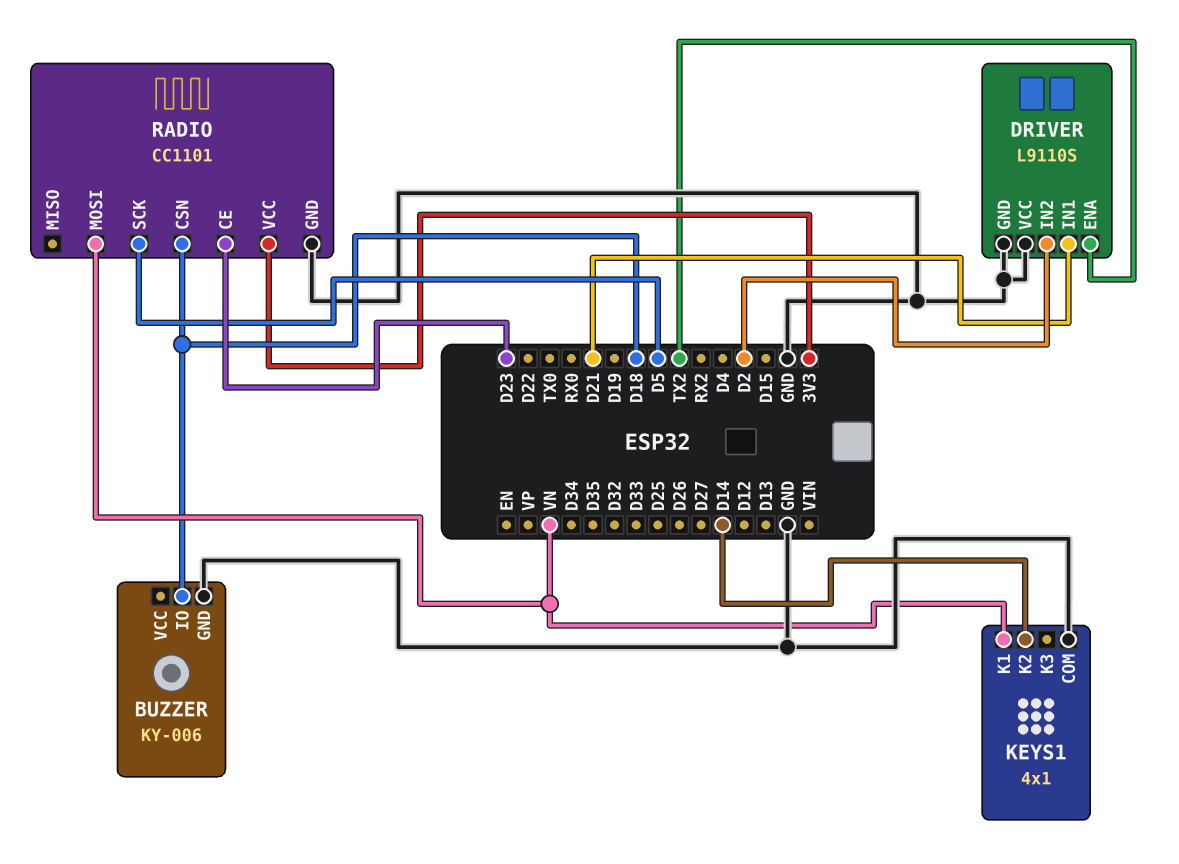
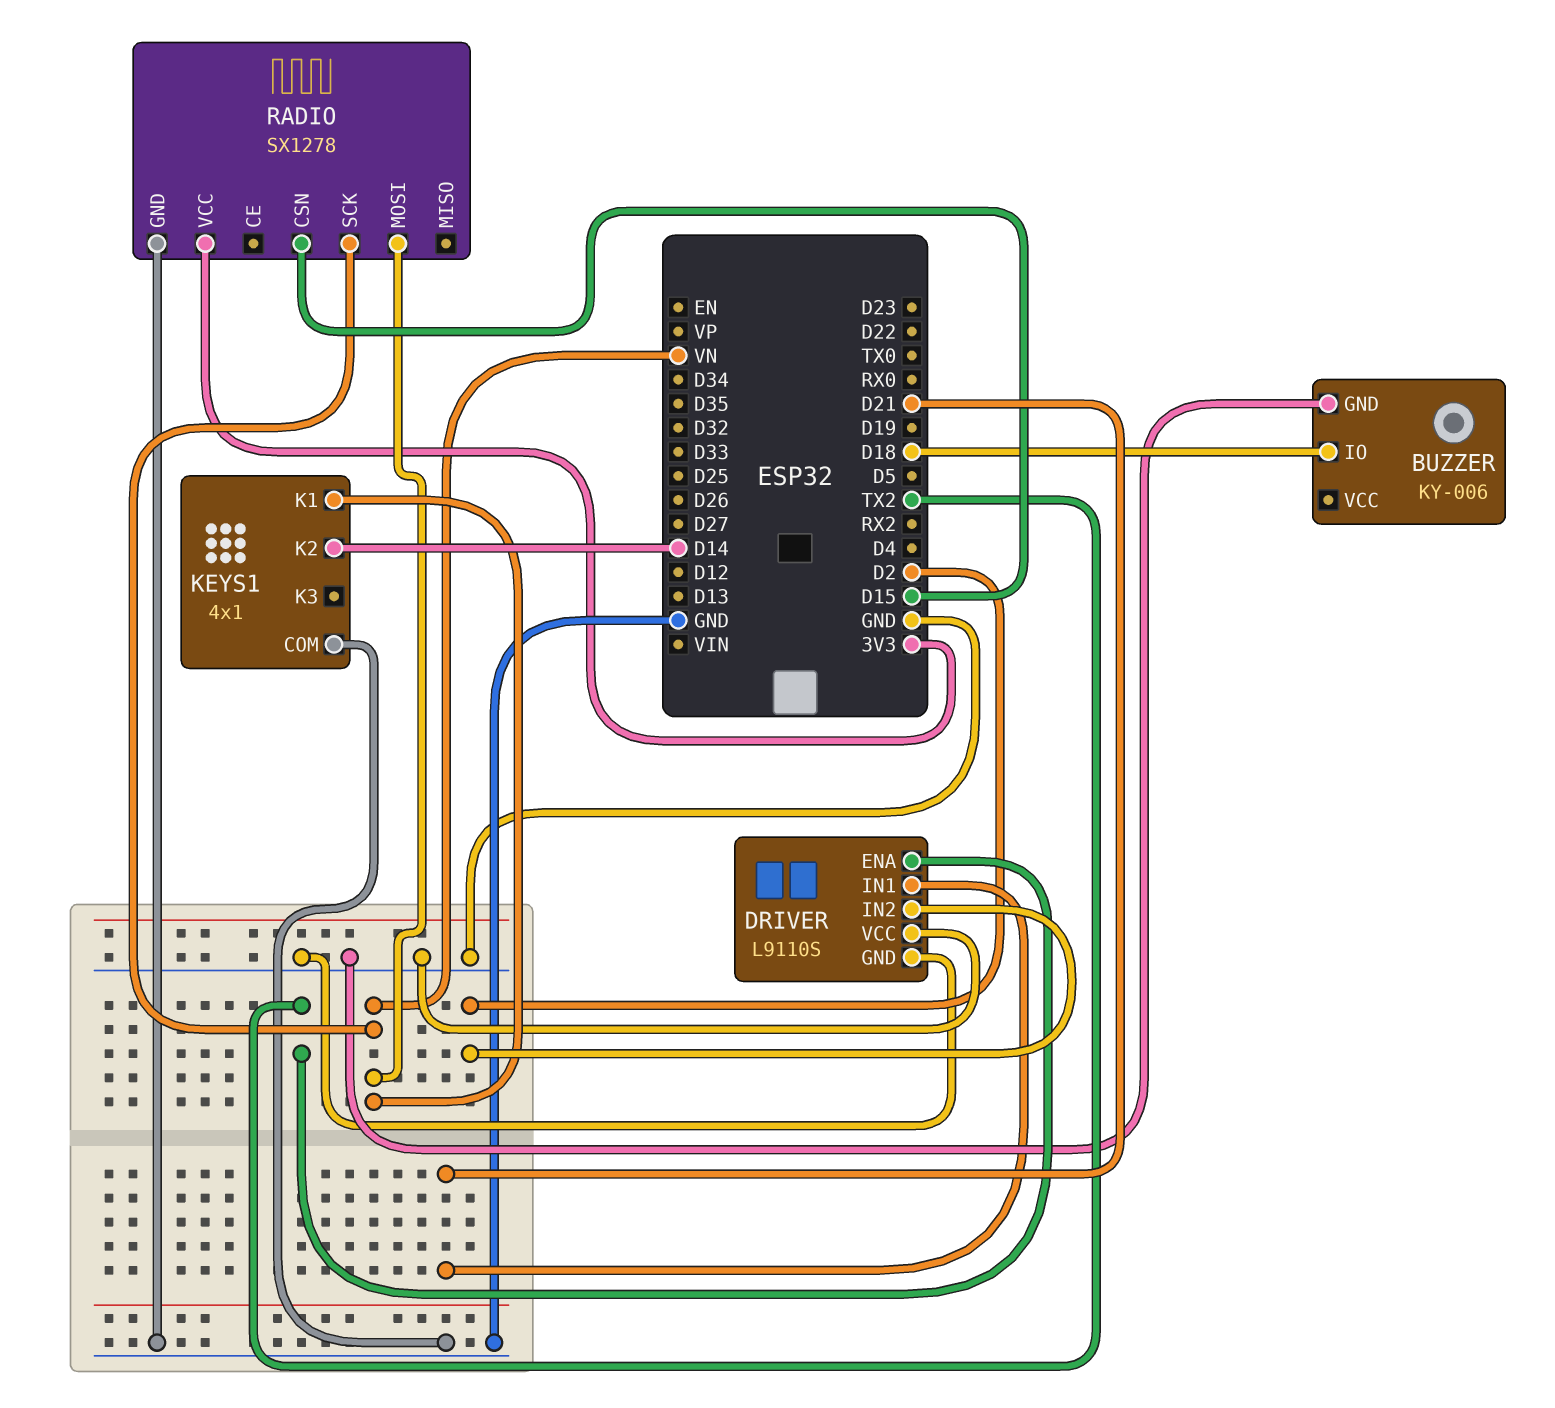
RADIO: CC1101 -> SX1278
RADIO pin CE: D23 -> none
RADIO pin CSN: D18 -> D15
RADIO pin SCK: D5 -> VN

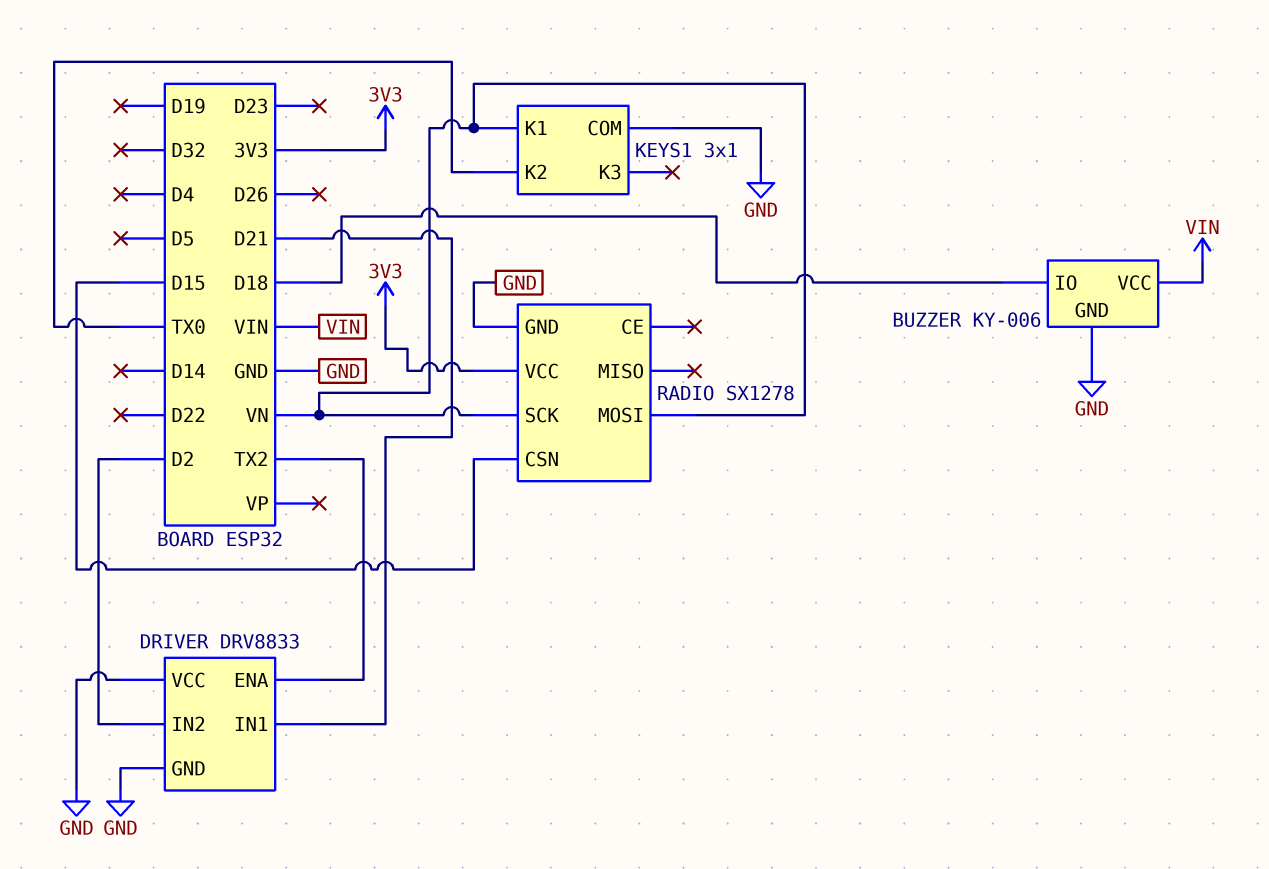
BUZZER pin VCC: none -> VIN
DRIVER: L9110S -> DRV8833
KEYS1: 4x1 -> 3x1
KEYS1 pin K2: D14 -> TX0

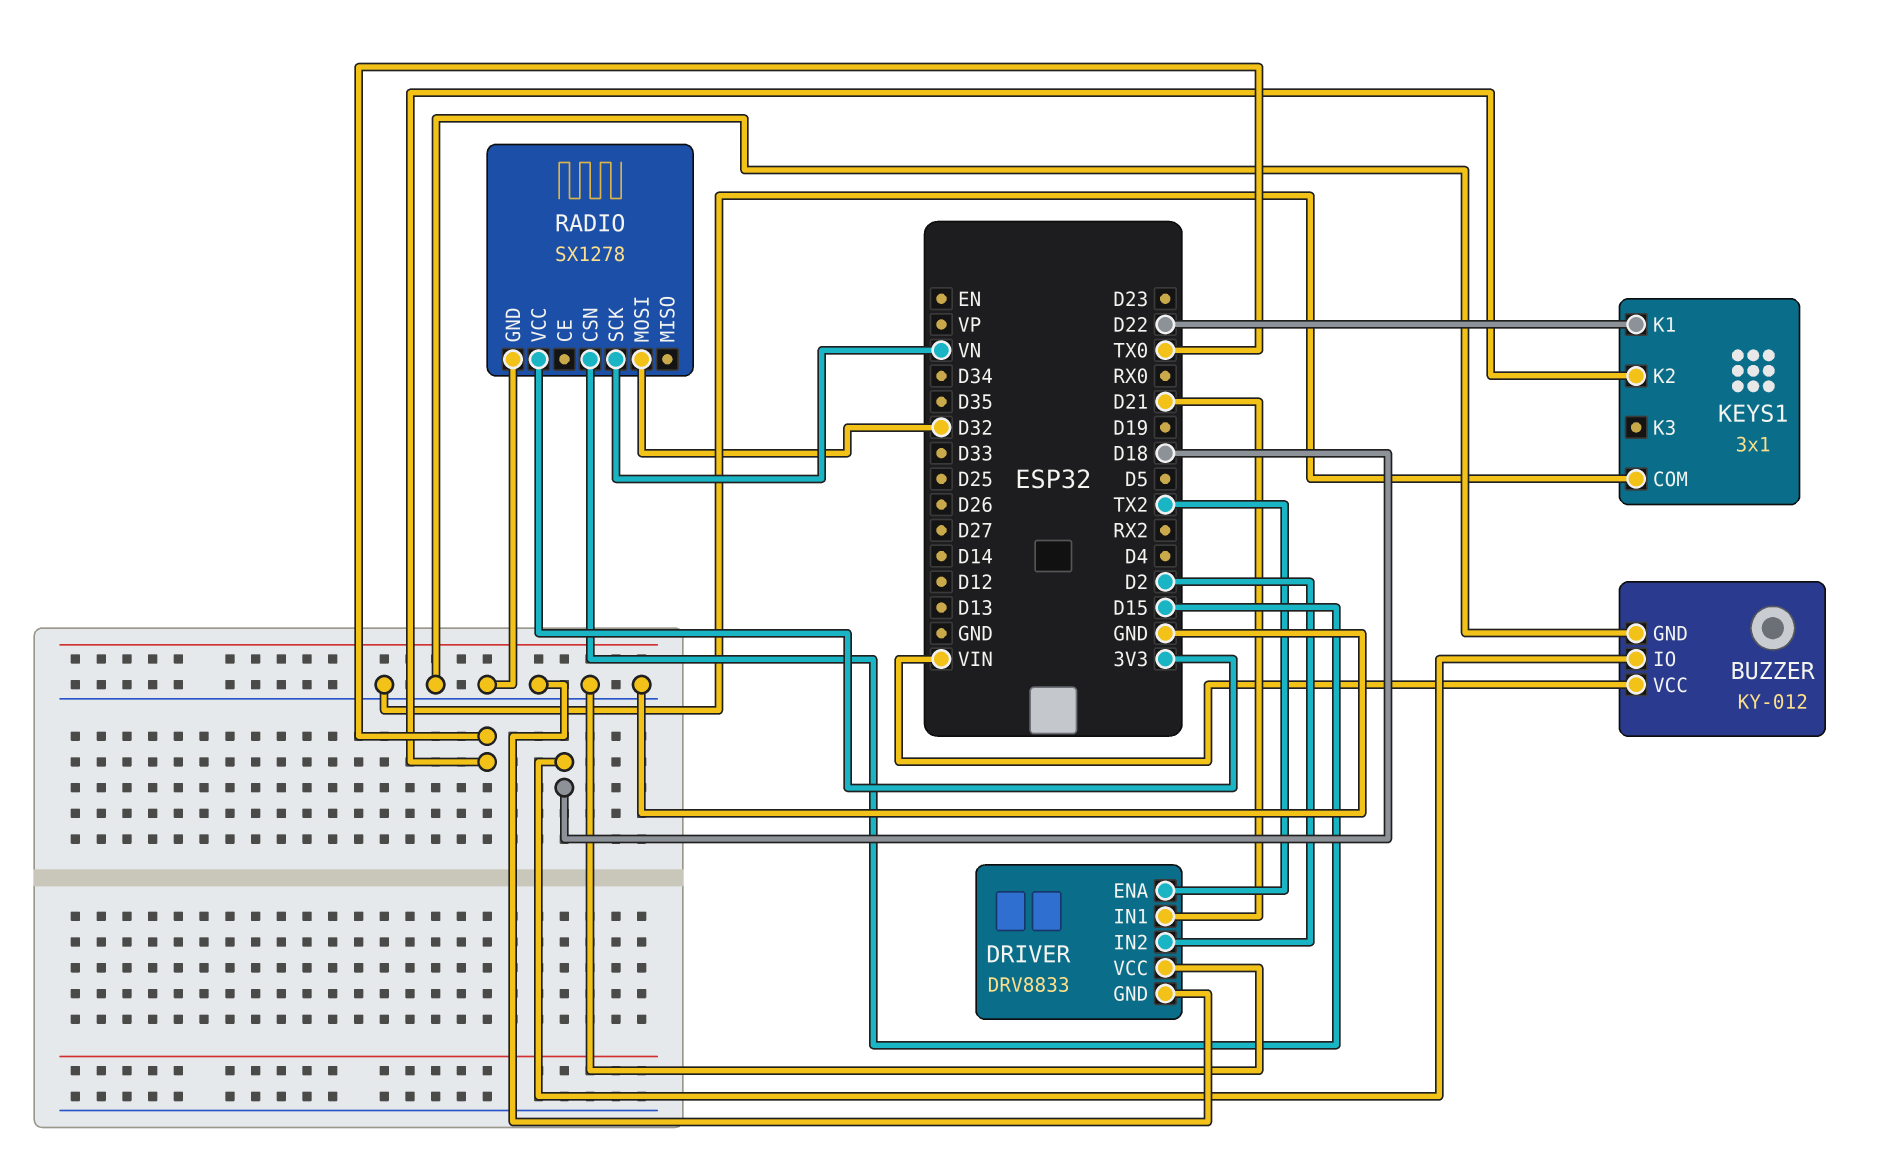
BUZZER: KY-006 -> KY-012
KEYS1 pin K1: VN -> D22
RADIO pin MOSI: VN -> D32

